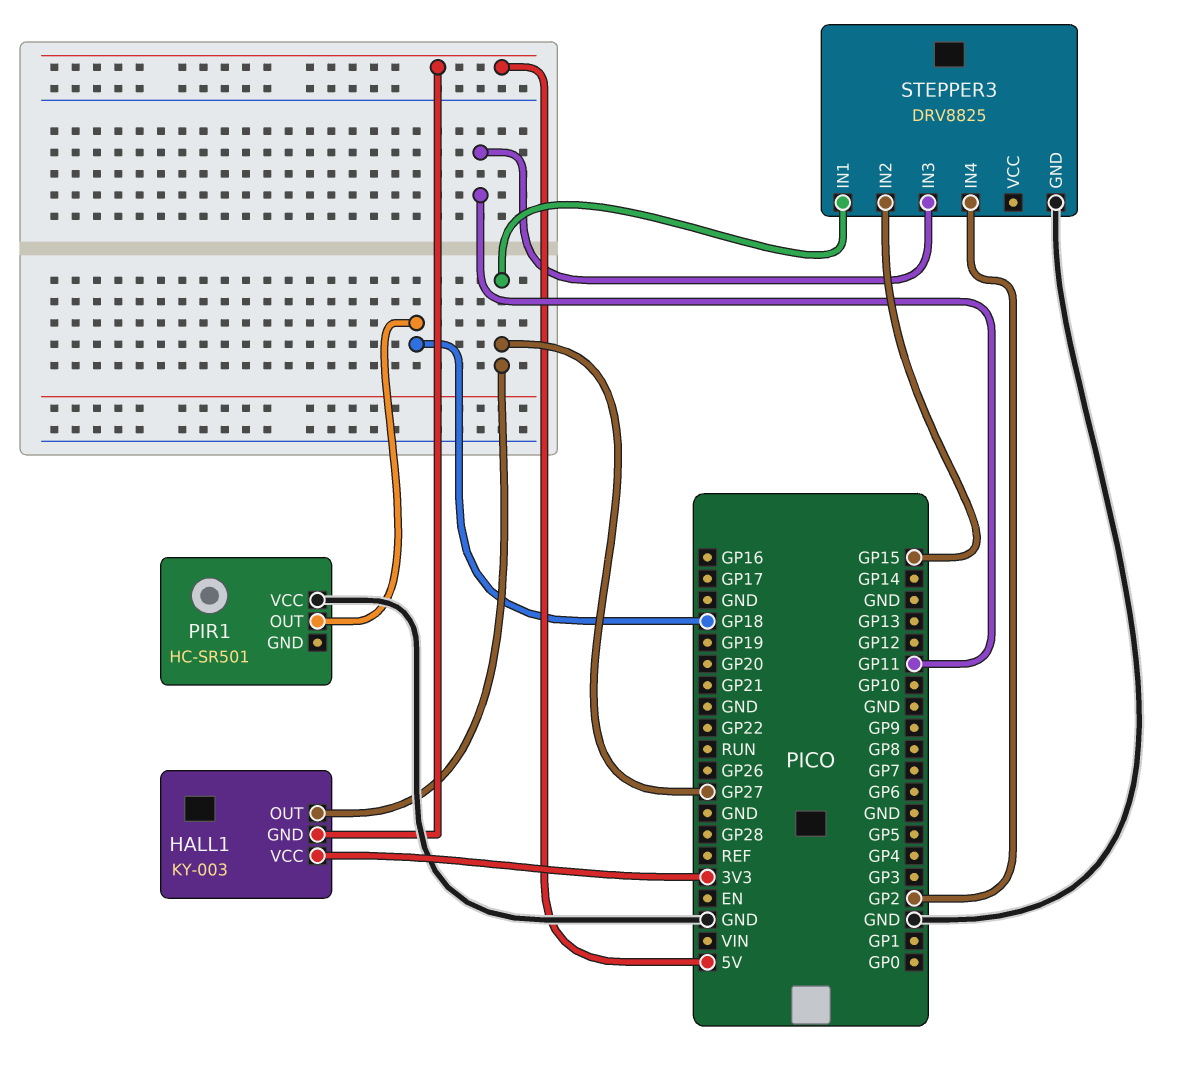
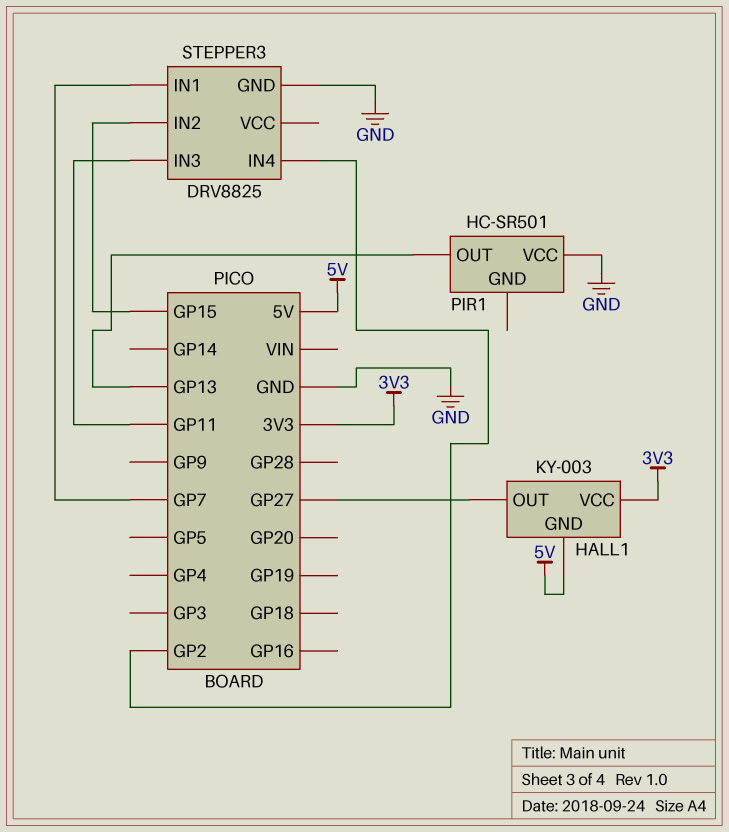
PIR1 pin OUT: GP18 -> GP13
STEPPER3 pin IN1: GP27 -> GP7

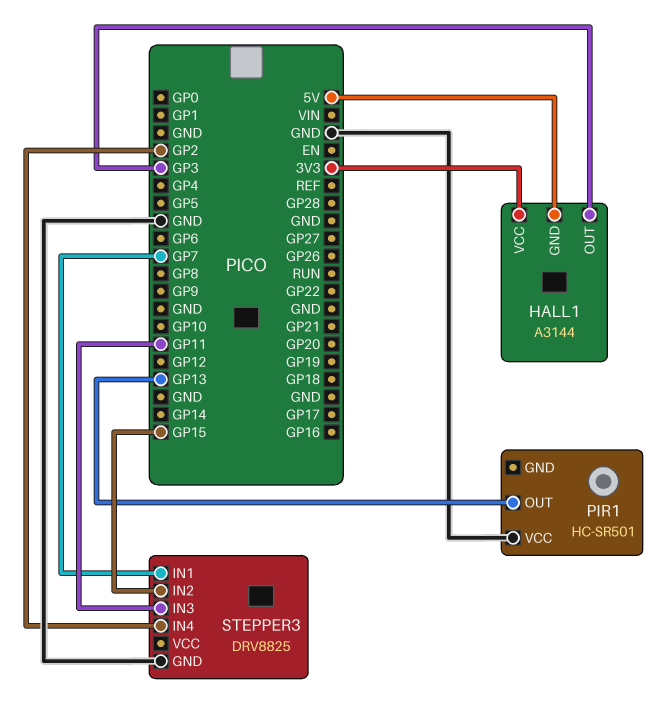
HALL1: KY-003 -> A3144
HALL1 pin OUT: GP27 -> GP3

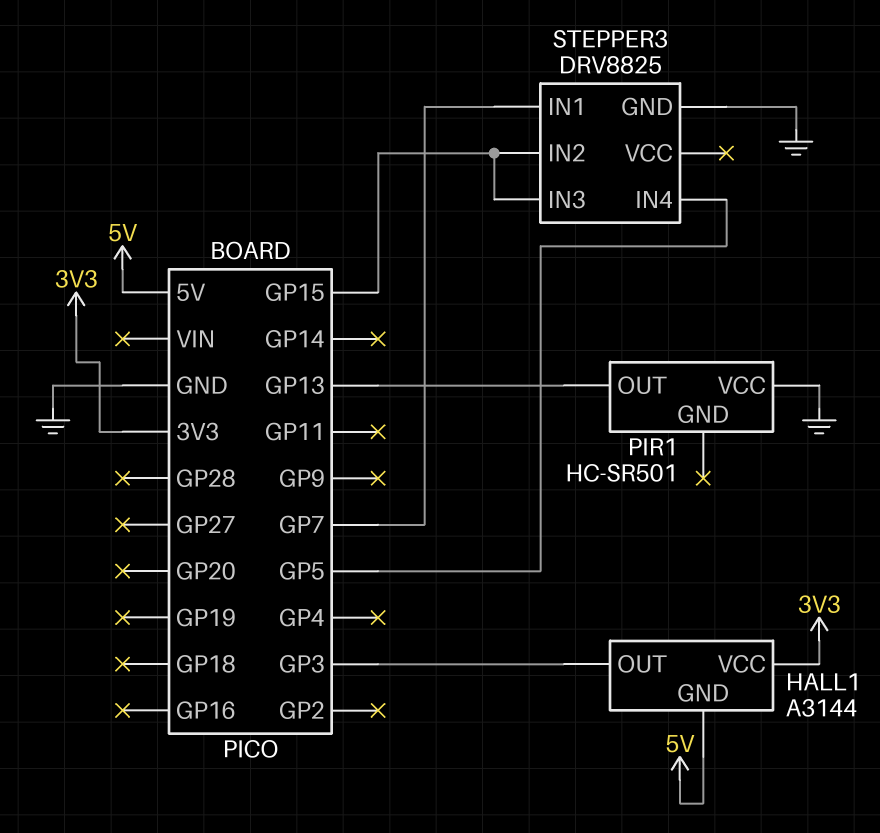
STEPPER3 pin IN3: GP11 -> GP15
STEPPER3 pin IN4: GP2 -> GP5

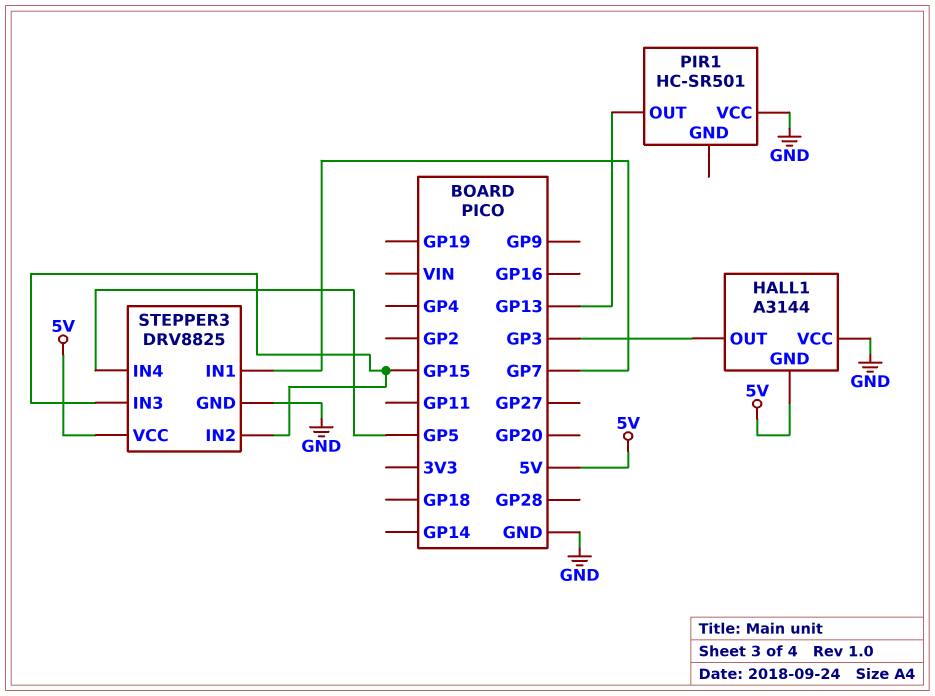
HALL1 pin VCC: 3V3 -> GND
STEPPER3 pin VCC: none -> 5V

